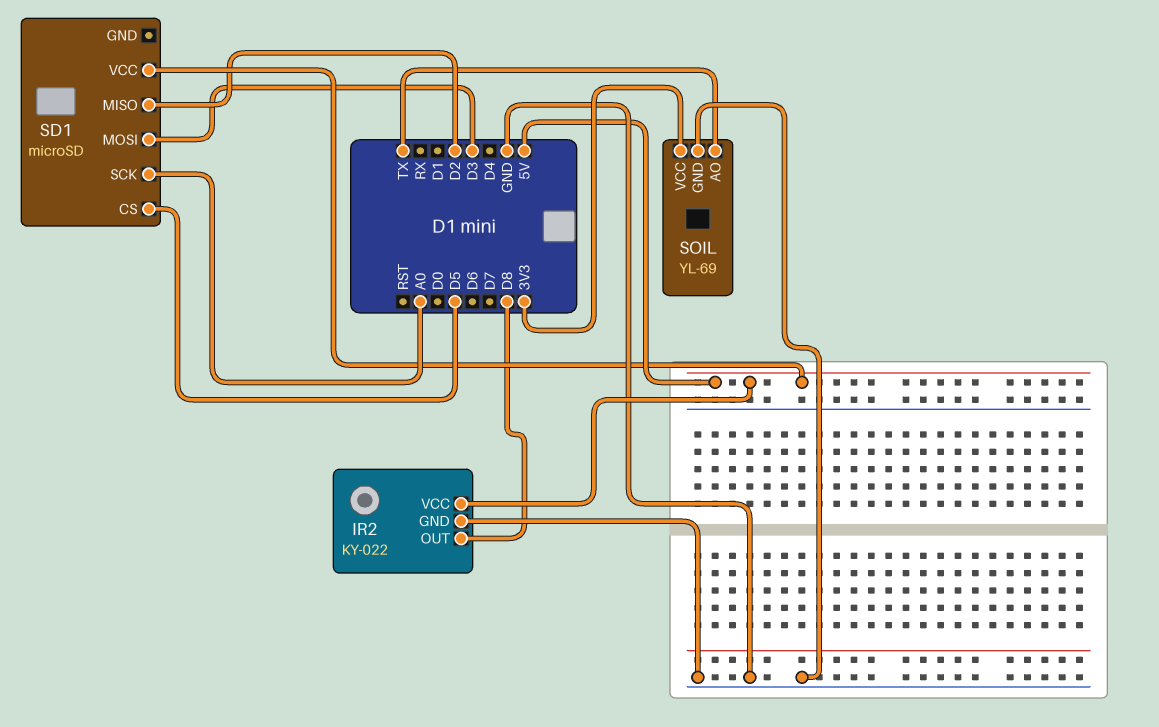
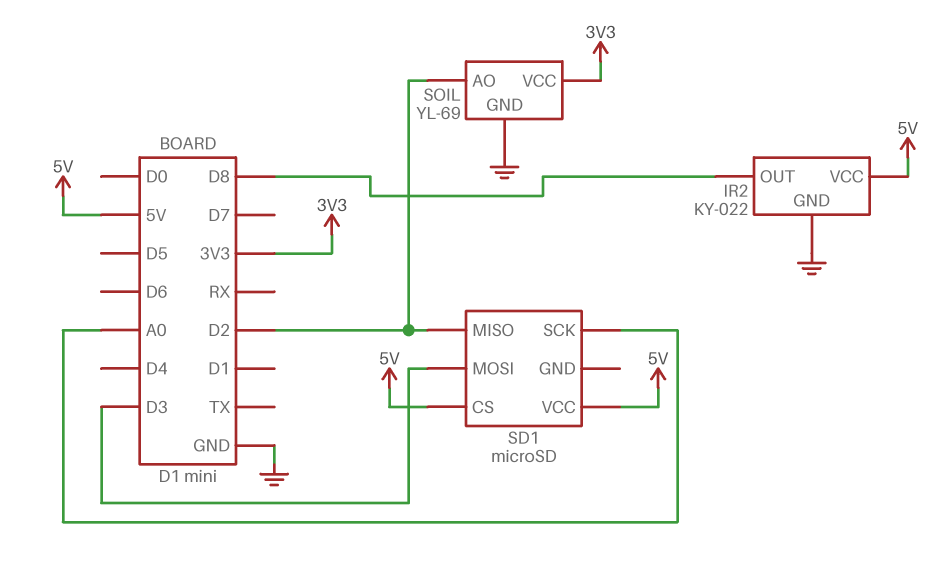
SD1 pin CS: D5 -> 5V
SOIL pin AO: TX -> D2

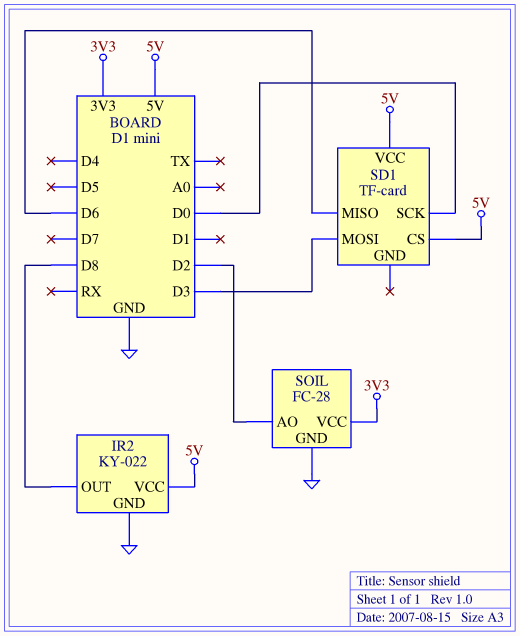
SD1: microSD -> TF-card
SD1 pin MISO: D2 -> D6
SD1 pin SCK: A0 -> D0
SOIL: YL-69 -> FC-28

